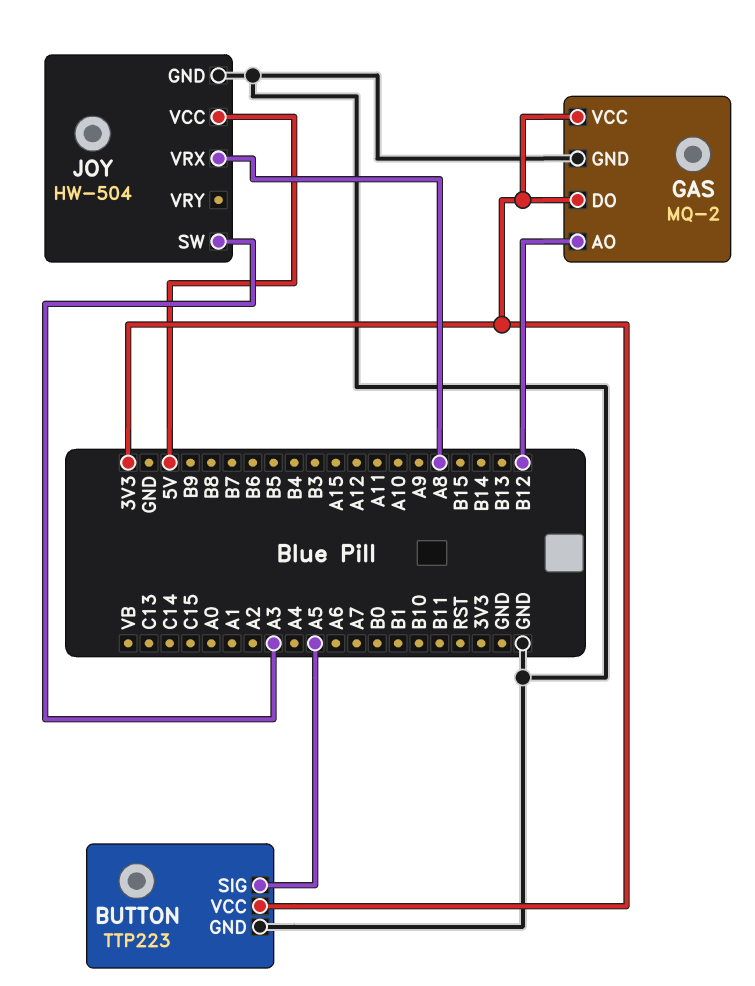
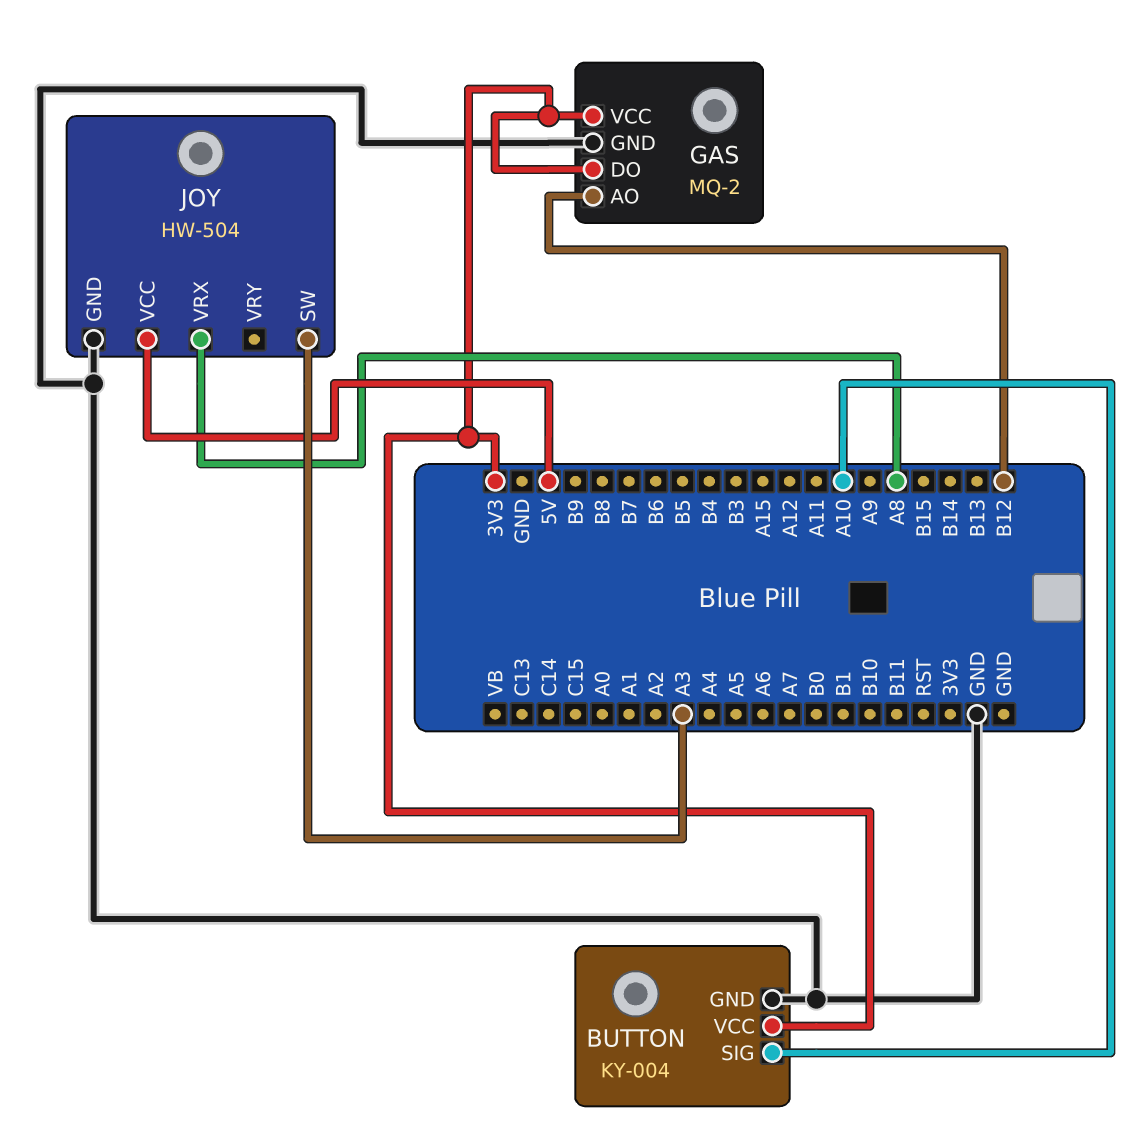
BUTTON: TTP223 -> KY-004
BUTTON pin SIG: A5 -> A10

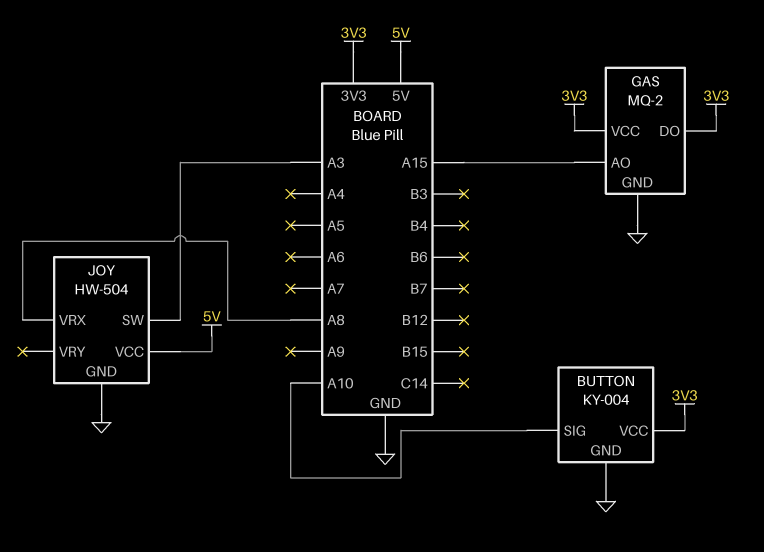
GAS pin AO: B12 -> A15

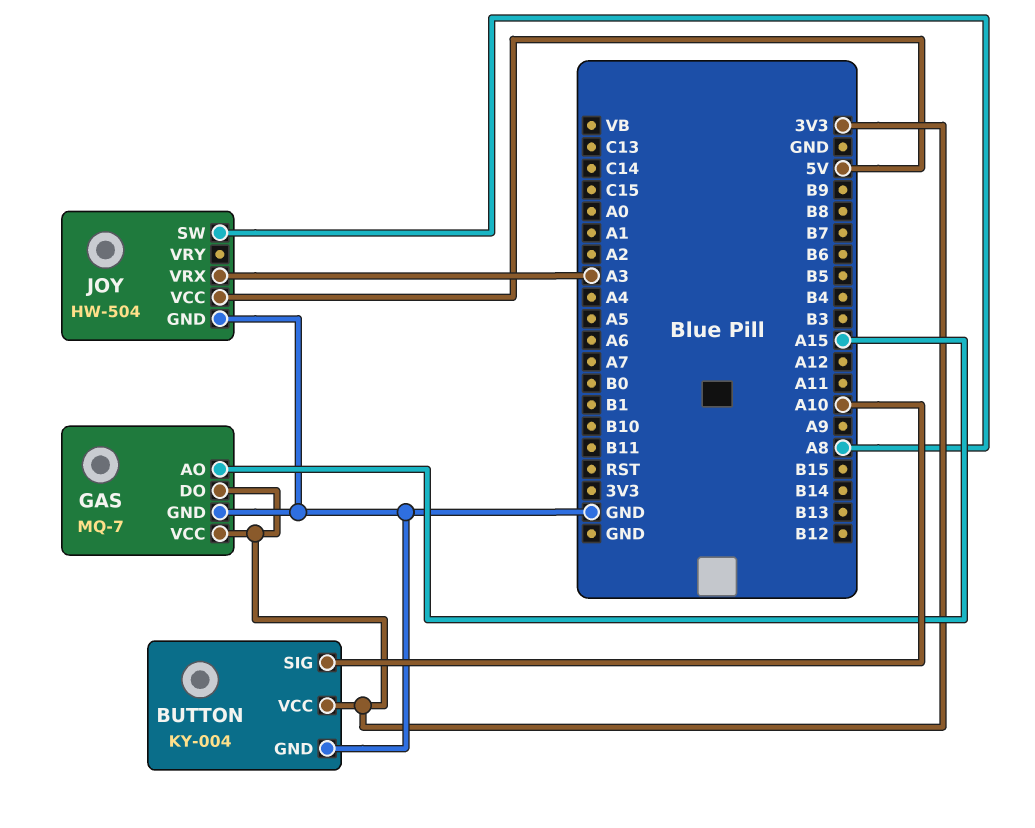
GAS: MQ-2 -> MQ-7
JOY pin SW: A3 -> A8
JOY pin VRX: A8 -> A3

